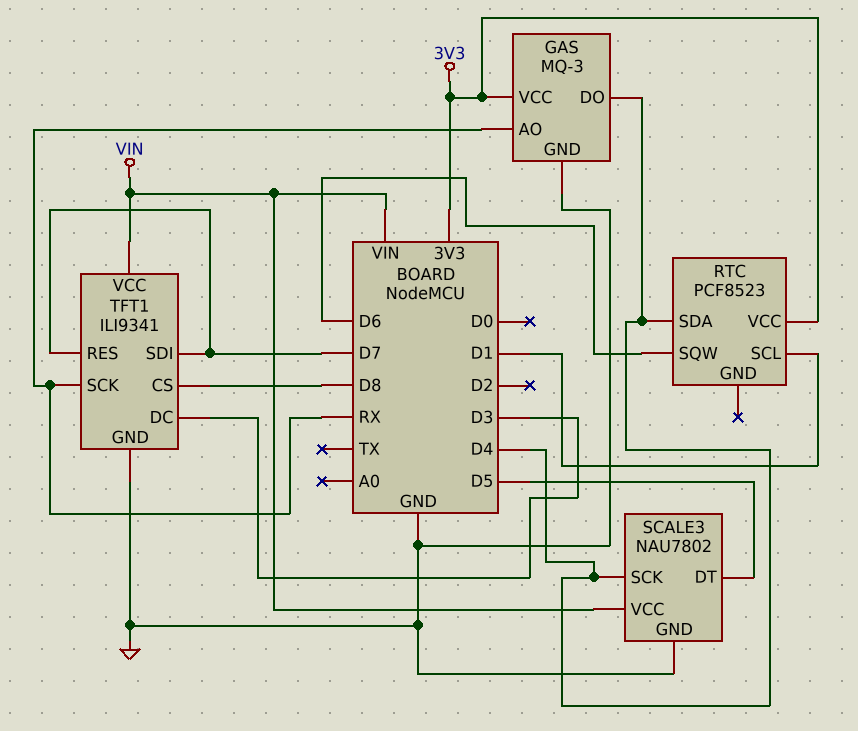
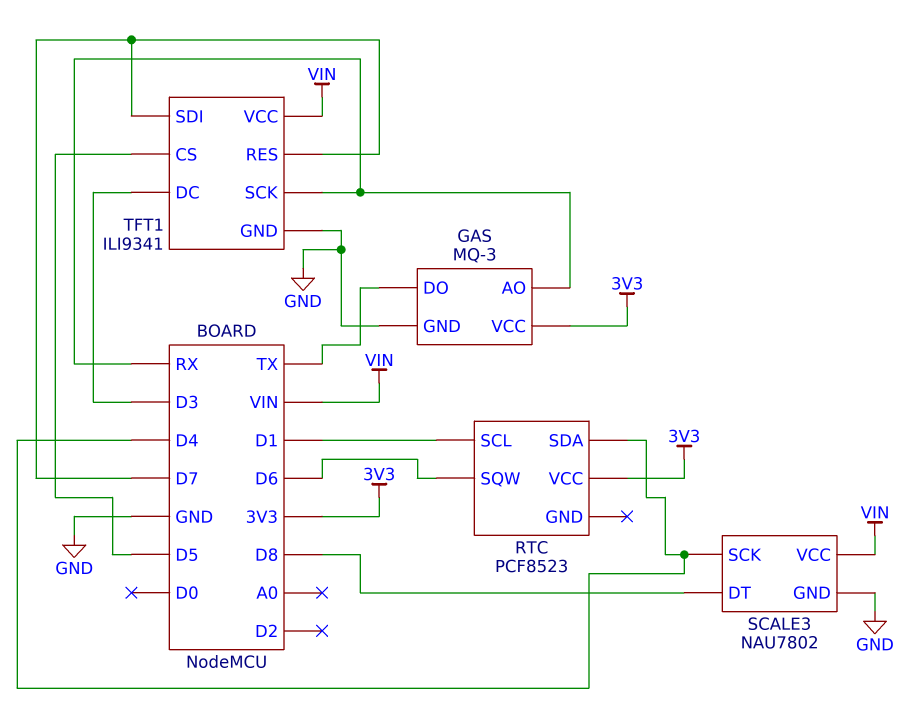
GAS pin DO: D4 -> TX
SCALE3 pin DT: D5 -> D8
TFT1 pin CS: D8 -> D5

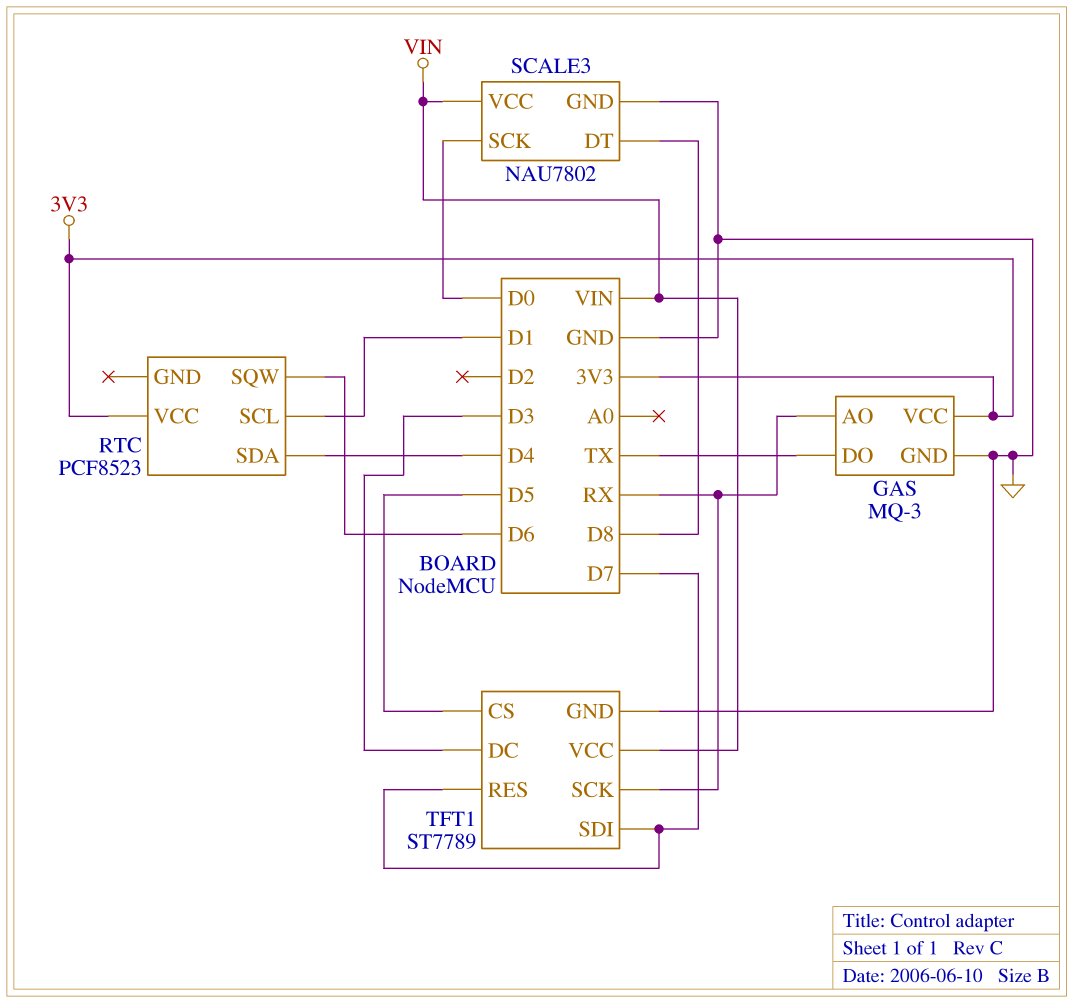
SCALE3 pin SCK: D4 -> D0
TFT1: ILI9341 -> ST7789

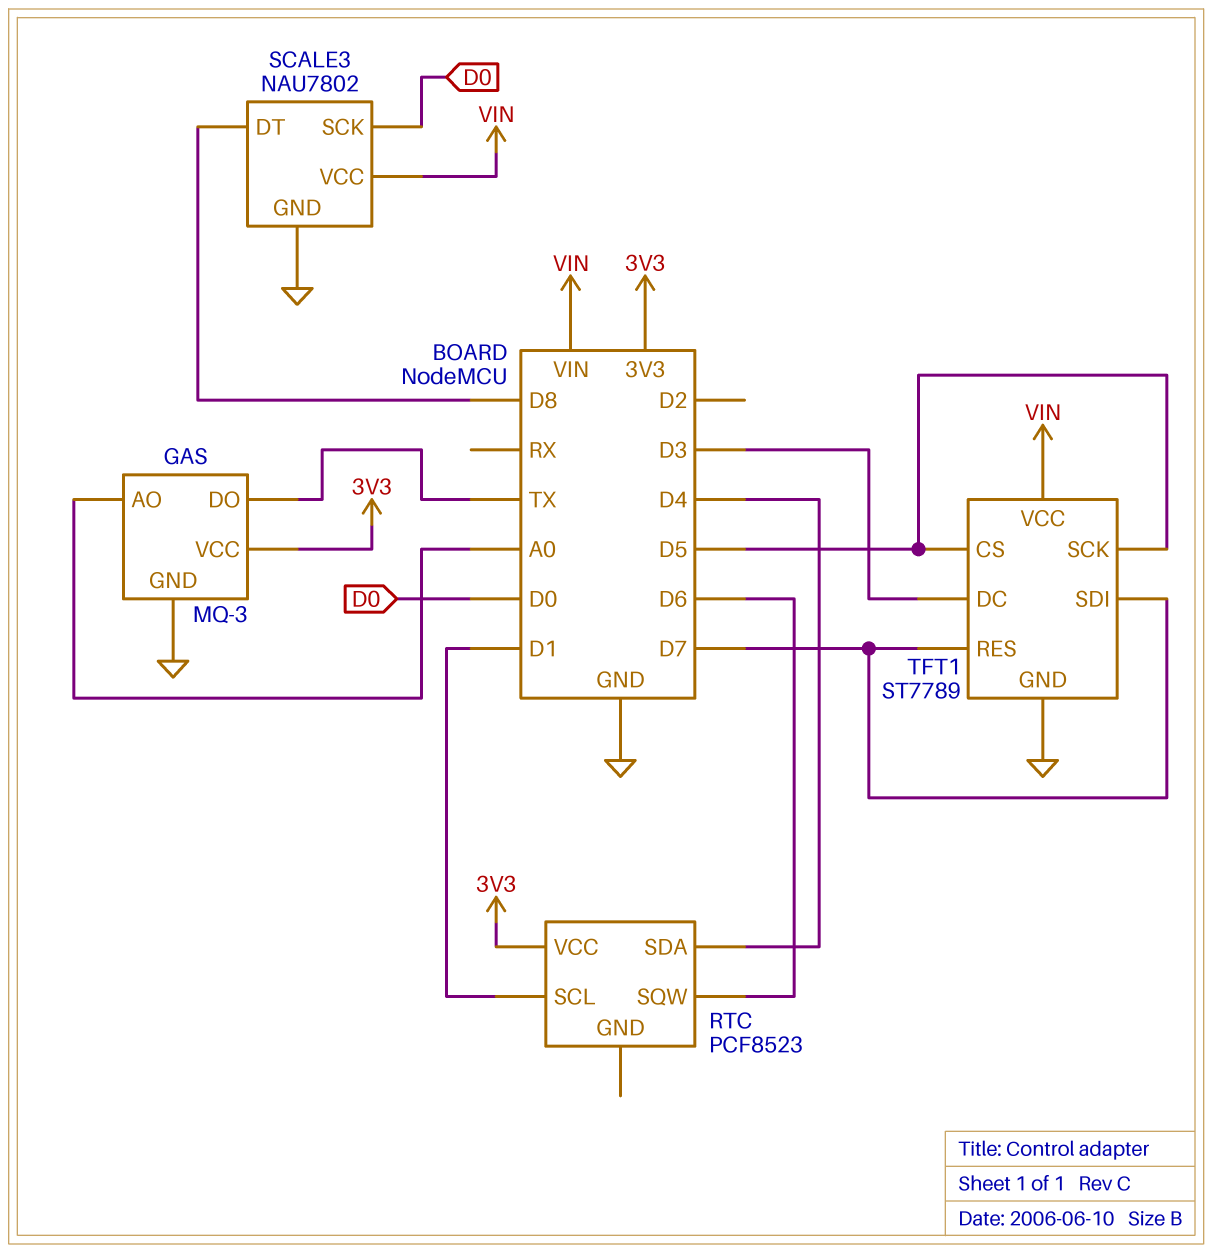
GAS pin AO: RX -> A0
TFT1 pin SCK: RX -> D5

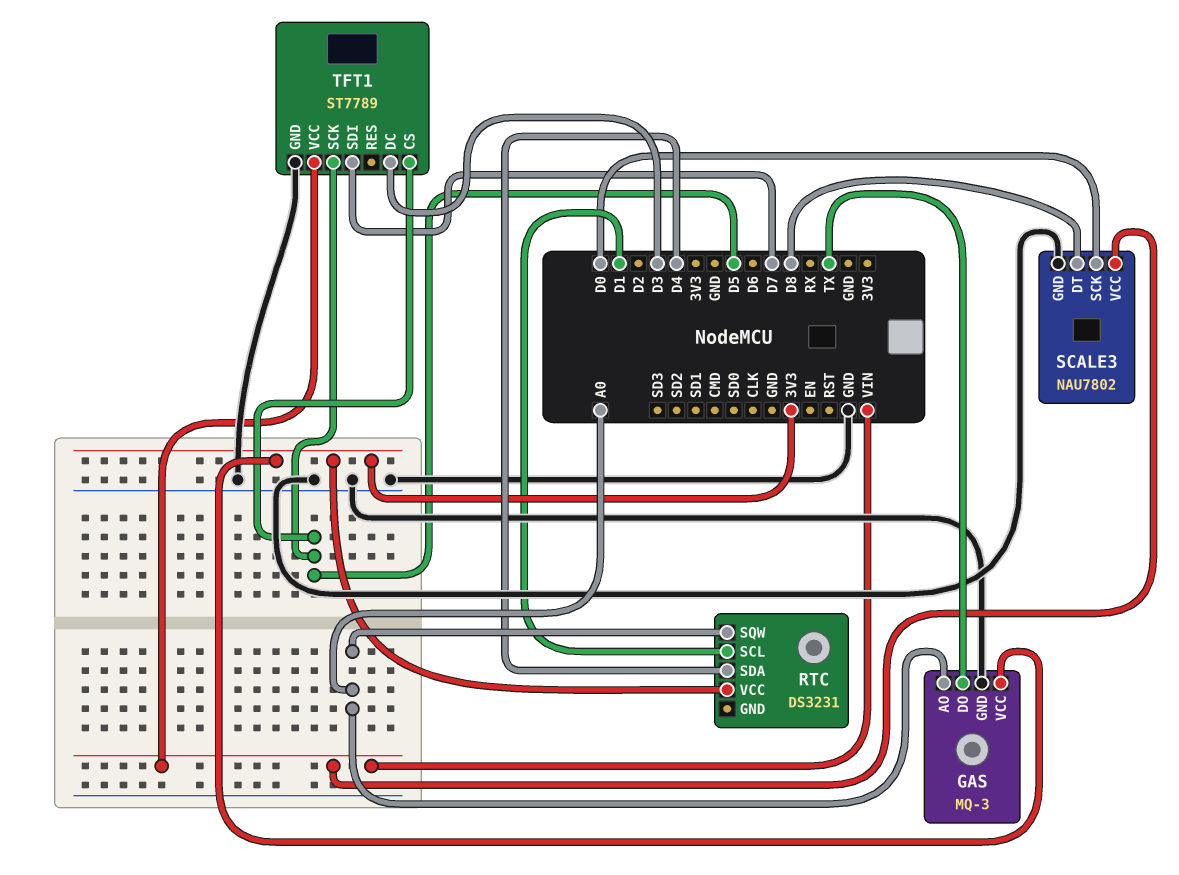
RTC: PCF8523 -> DS3231
RTC pin SQW: D6 -> A0
TFT1 pin RES: D7 -> none

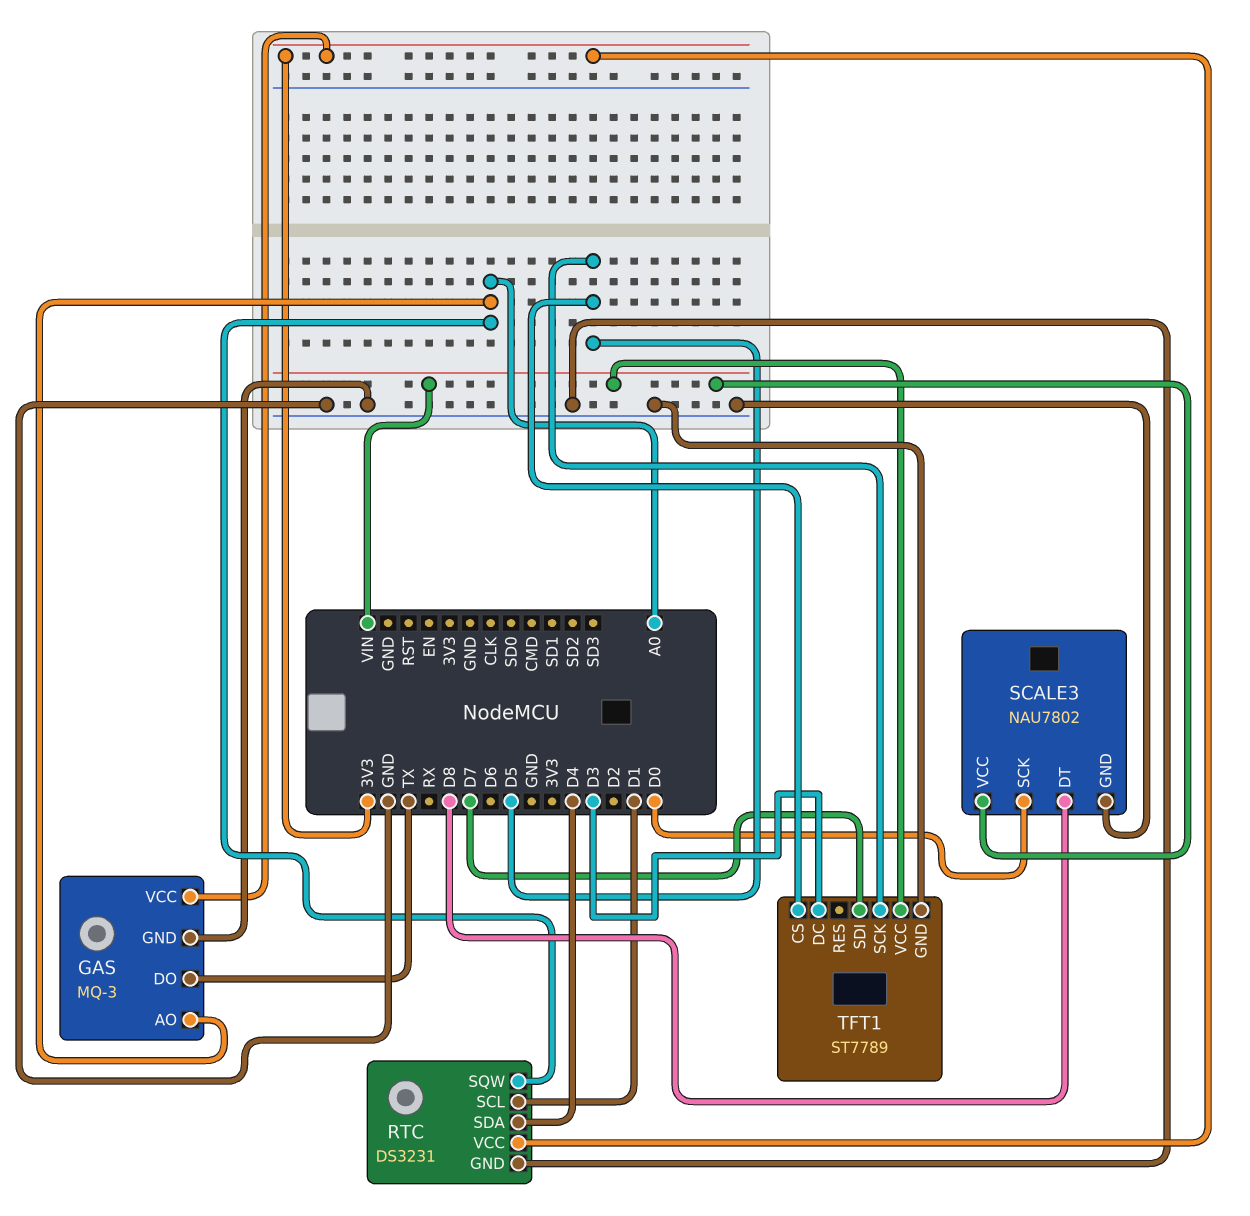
RTC pin GND: none -> GND

